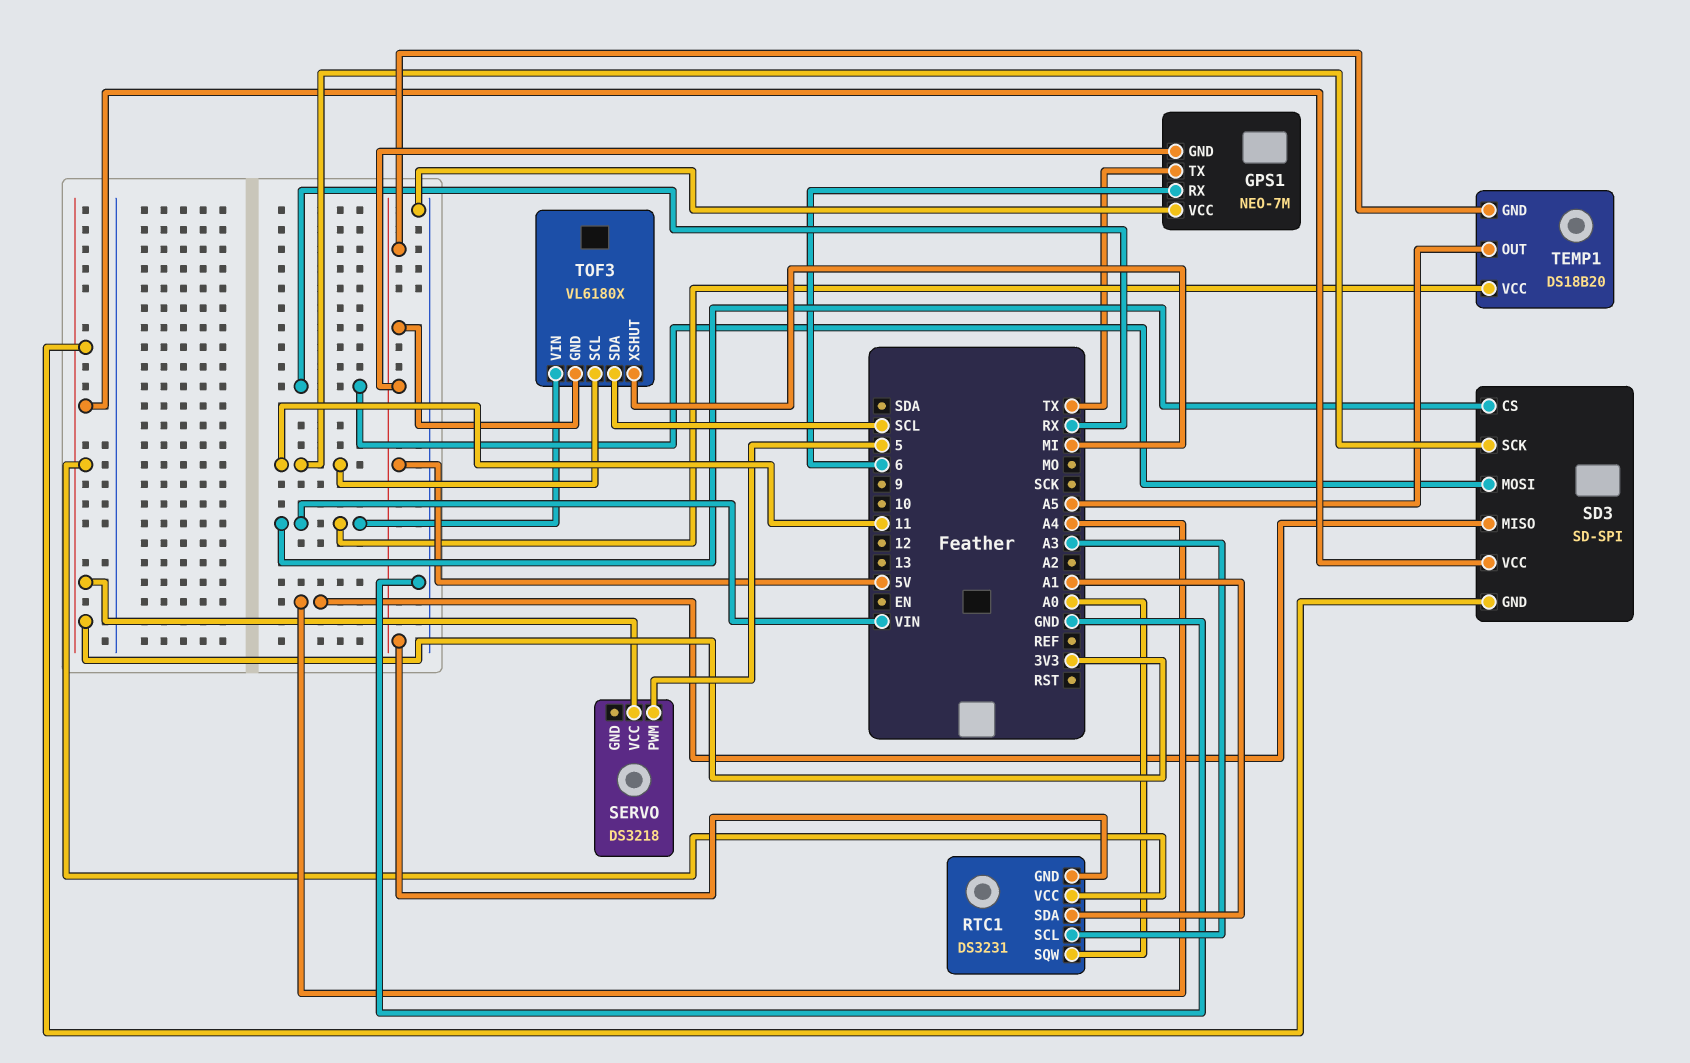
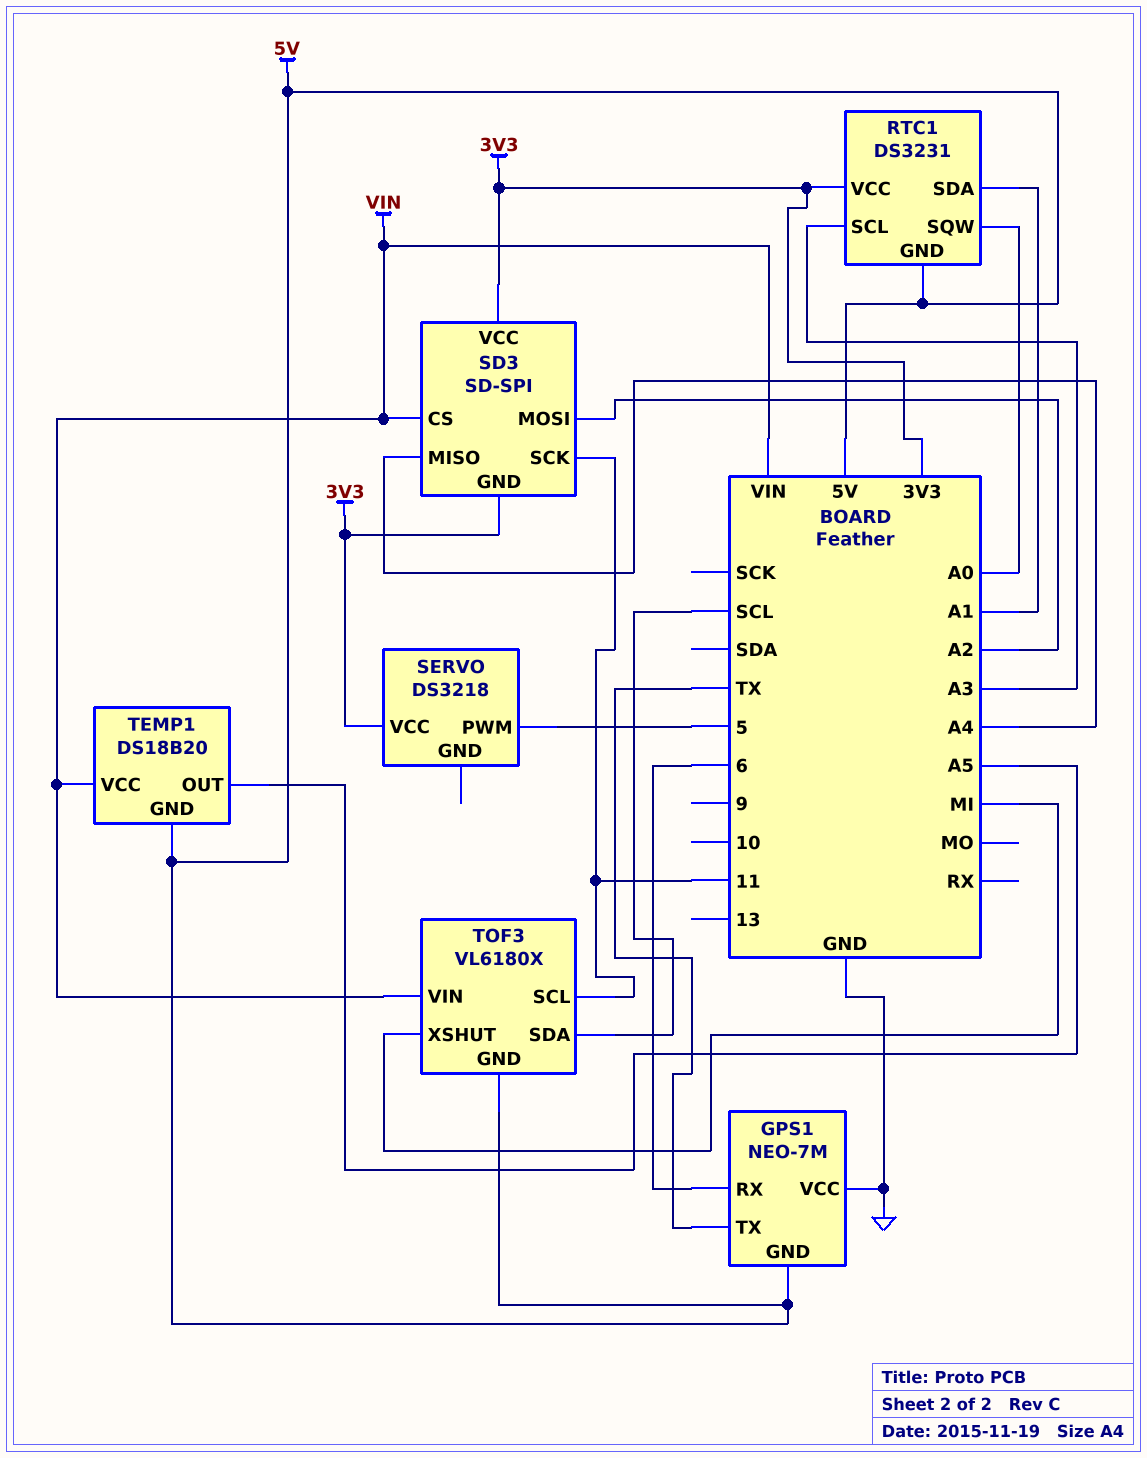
SD3 pin MOSI: RX -> A2

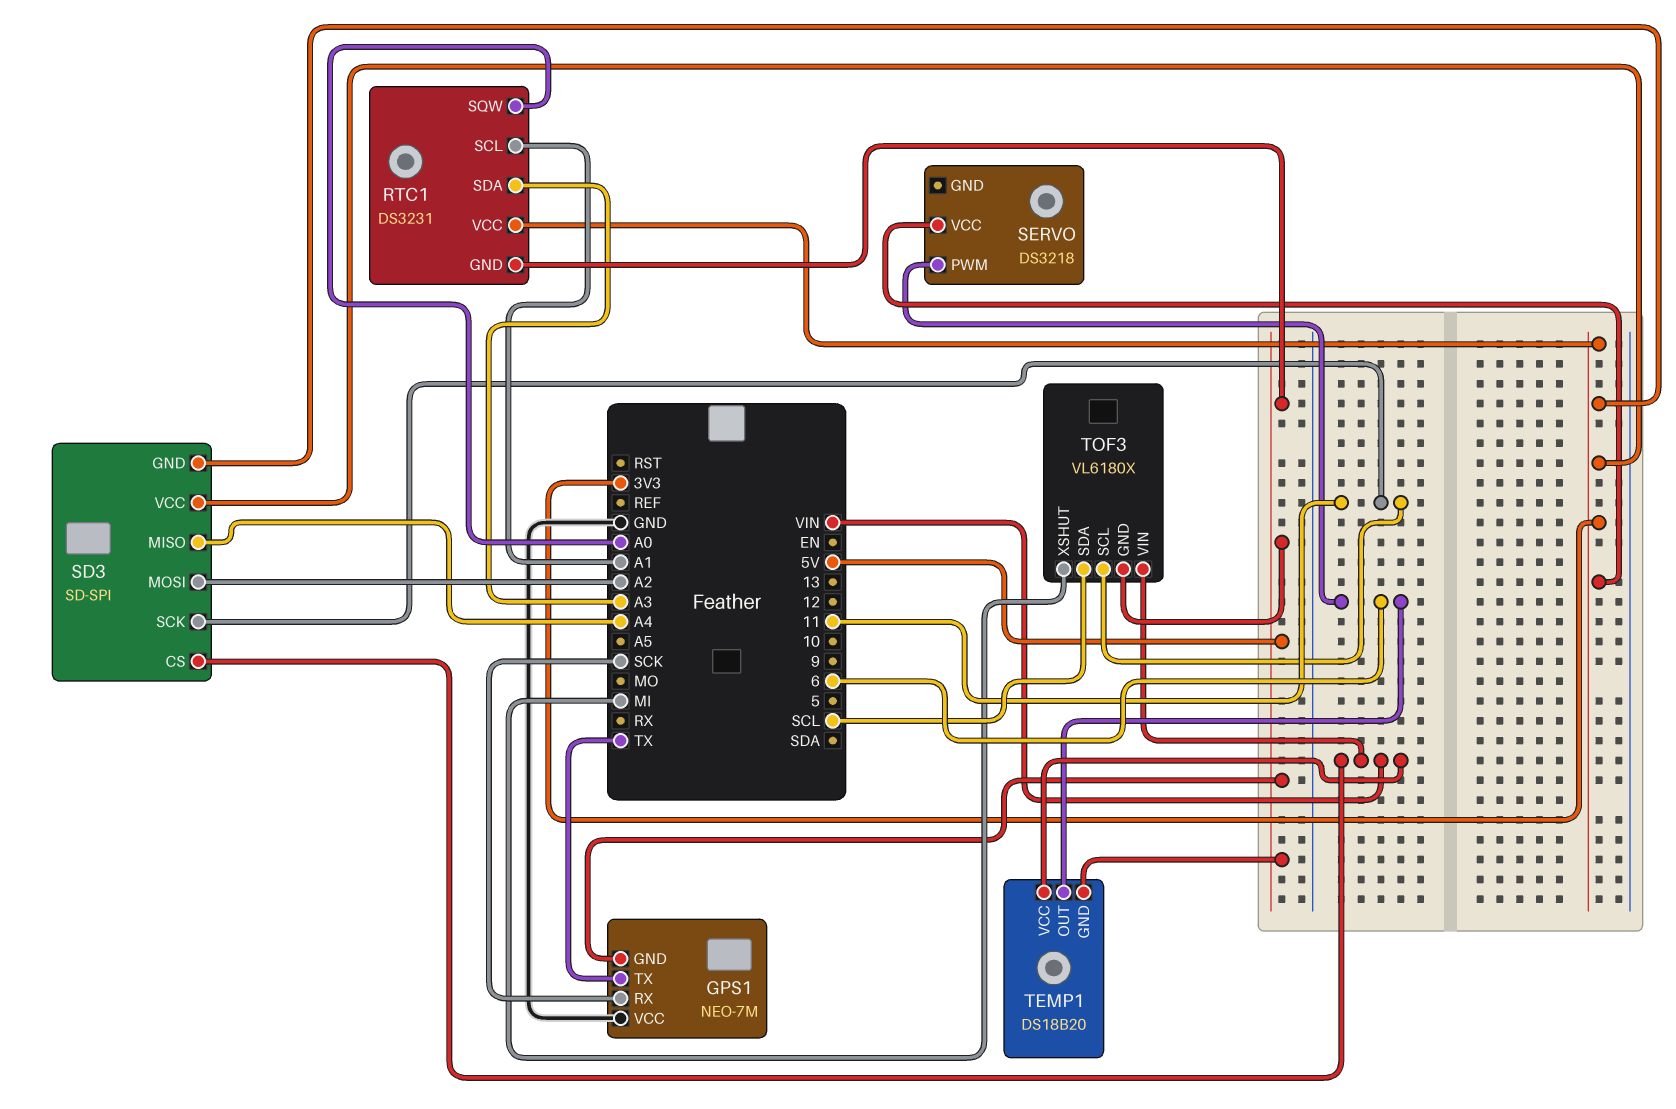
GPS1 pin RX: 6 -> SCK
RTC1 pin SCL: A3 -> A1
RTC1 pin SDA: A1 -> A3
SERVO pin PWM: 5 -> 6
TEMP1 pin OUT: A5 -> 6

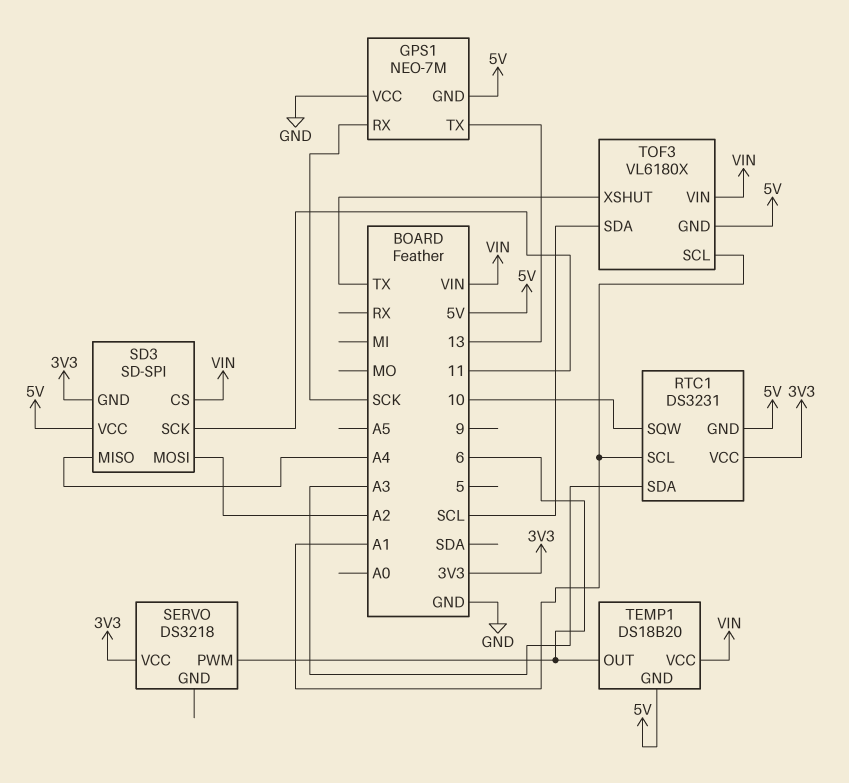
GPS1 pin TX: TX -> 13
RTC1 pin SQW: A0 -> 10
SD3 pin VCC: 3V3 -> 5V
TOF3 pin SCL: 11 -> A1
TOF3 pin XSHUT: MI -> TX

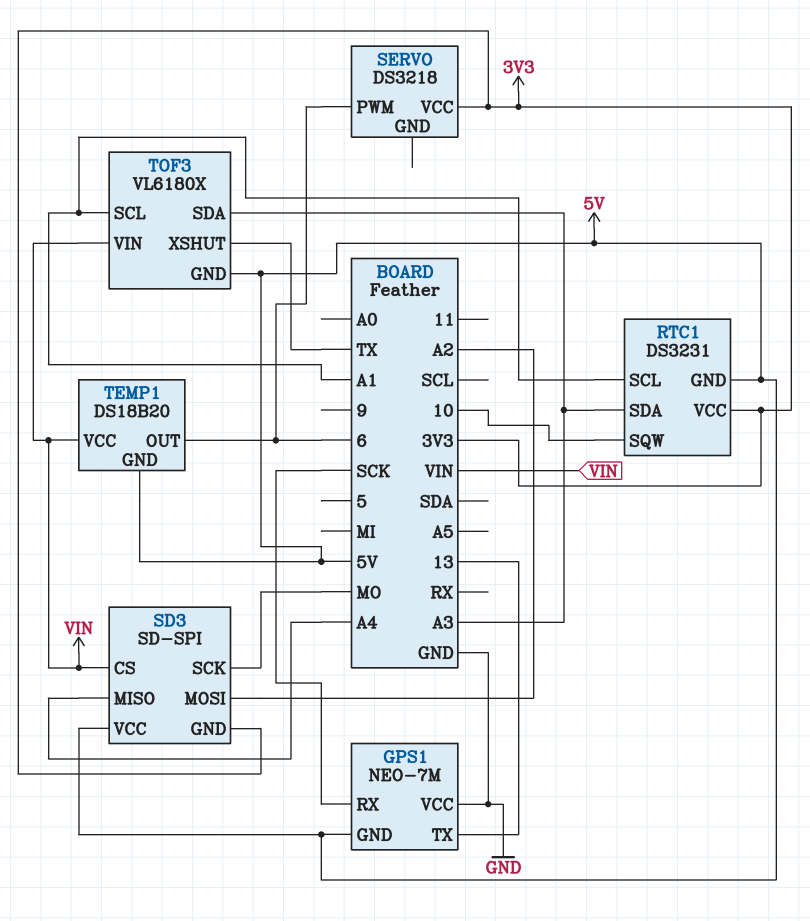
SD3 pin SCK: 11 -> MO
TOF3 pin SDA: SCL -> A3

